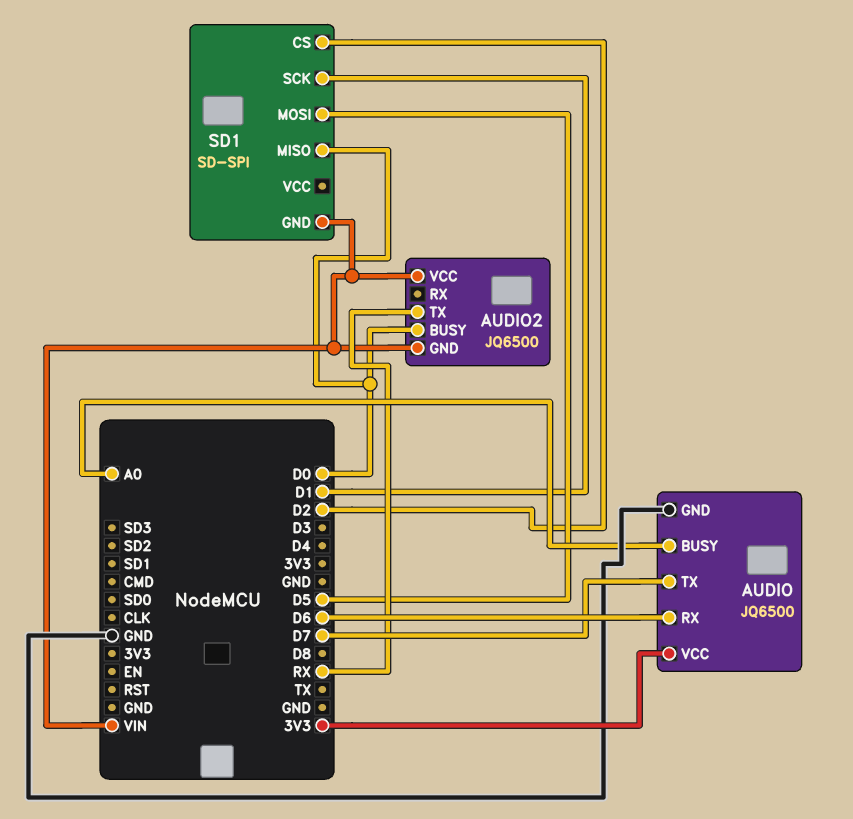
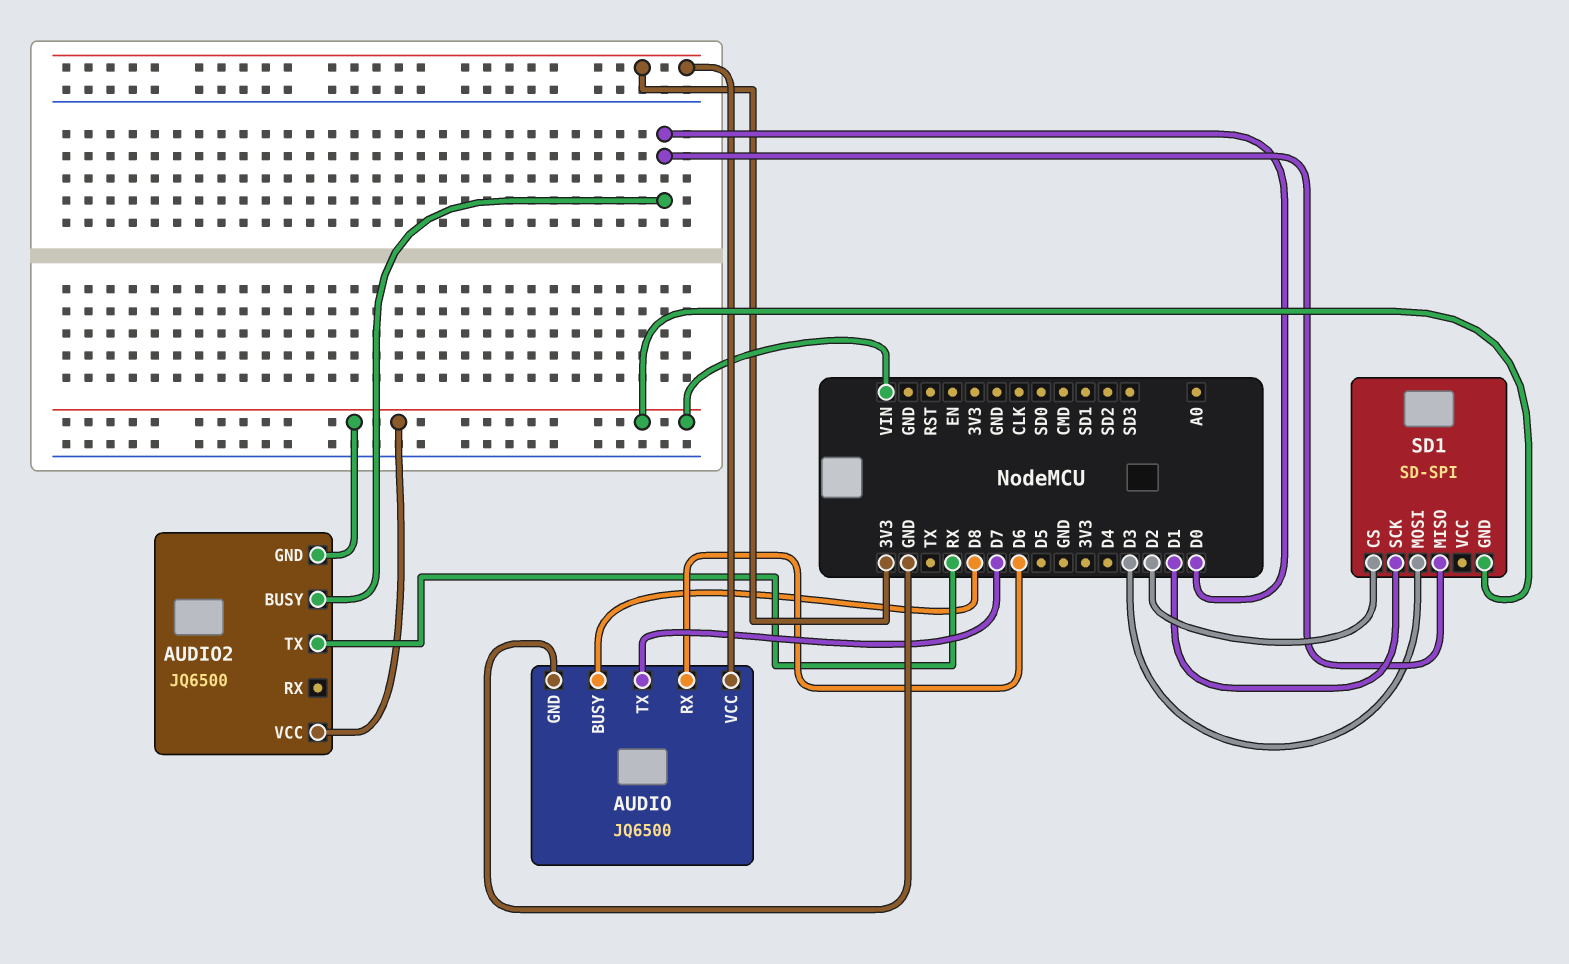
AUDIO pin BUSY: A0 -> D8
SD1 pin MOSI: D5 -> D3

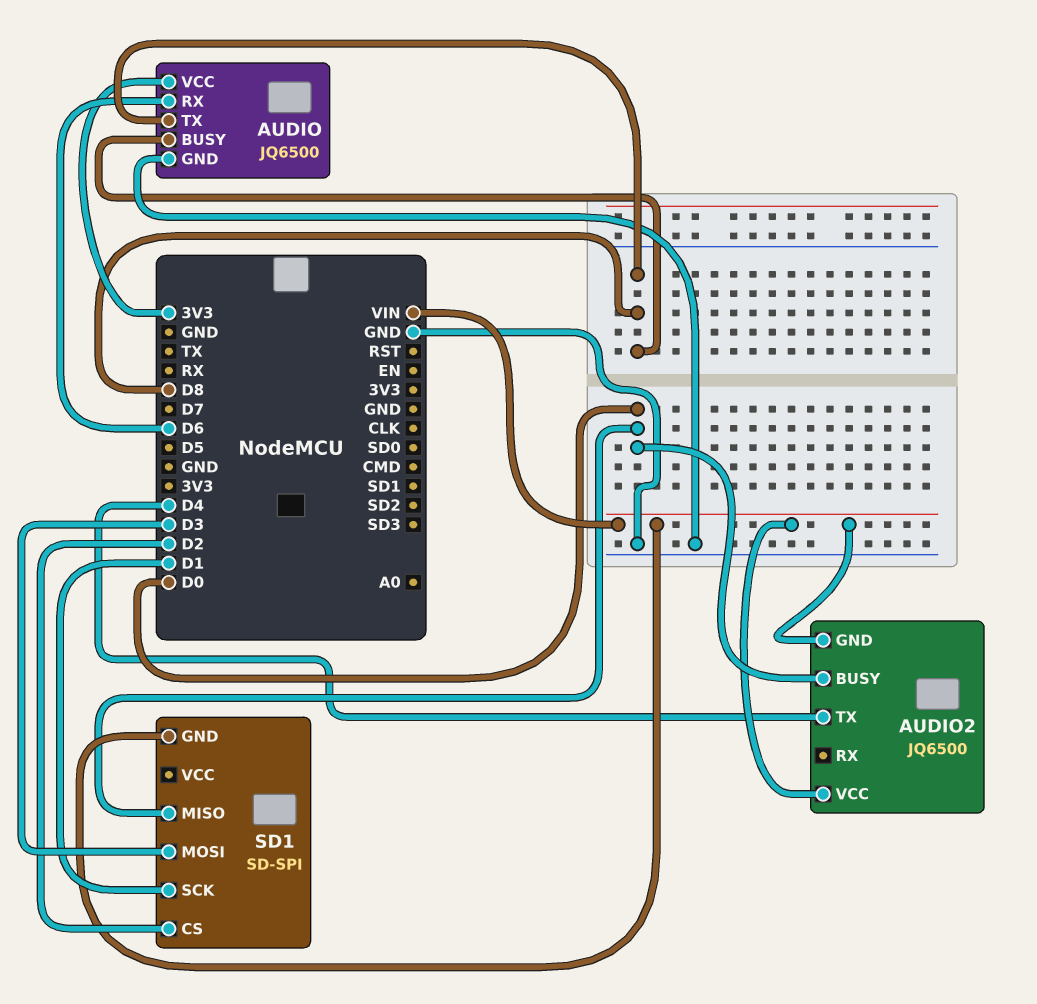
AUDIO pin TX: D7 -> D8
AUDIO2 pin TX: RX -> D4

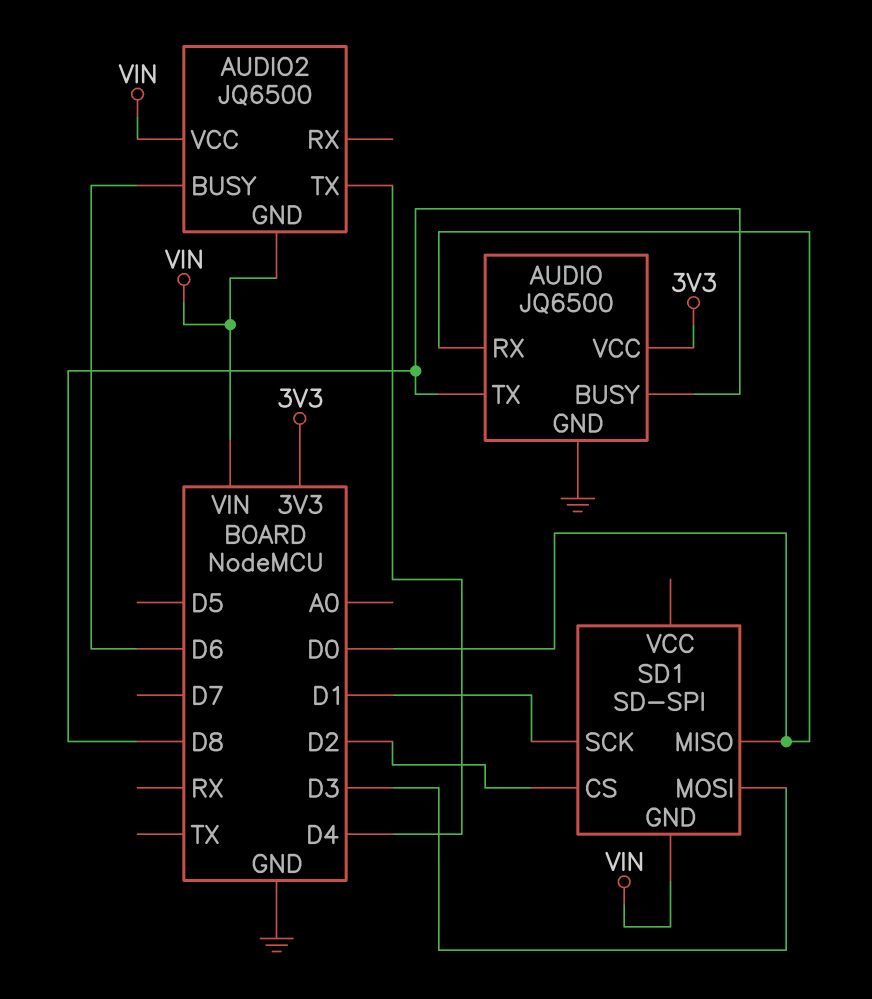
AUDIO pin RX: D6 -> D0
AUDIO2 pin BUSY: D0 -> D6

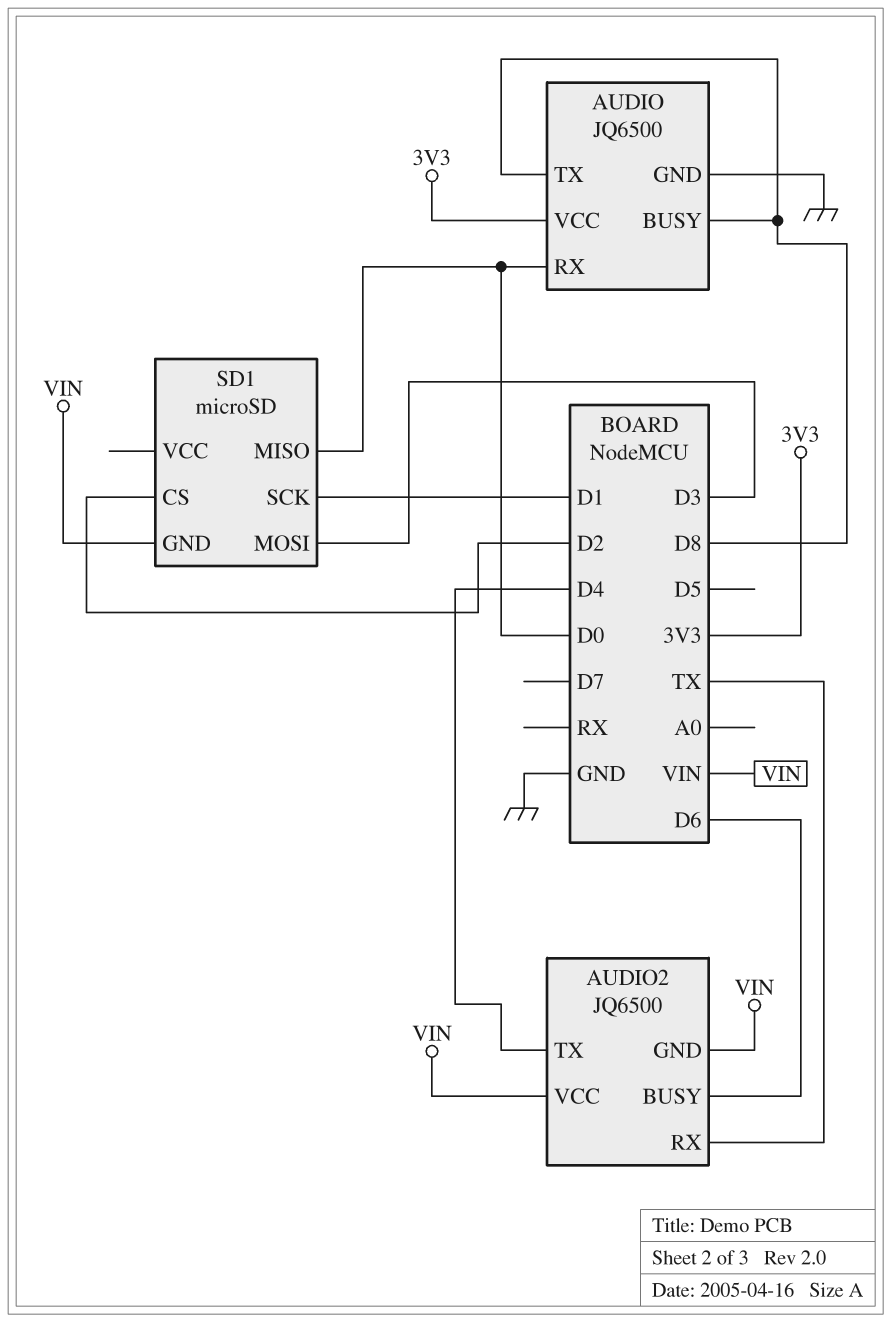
AUDIO2 pin RX: none -> TX
SD1: SD-SPI -> microSD

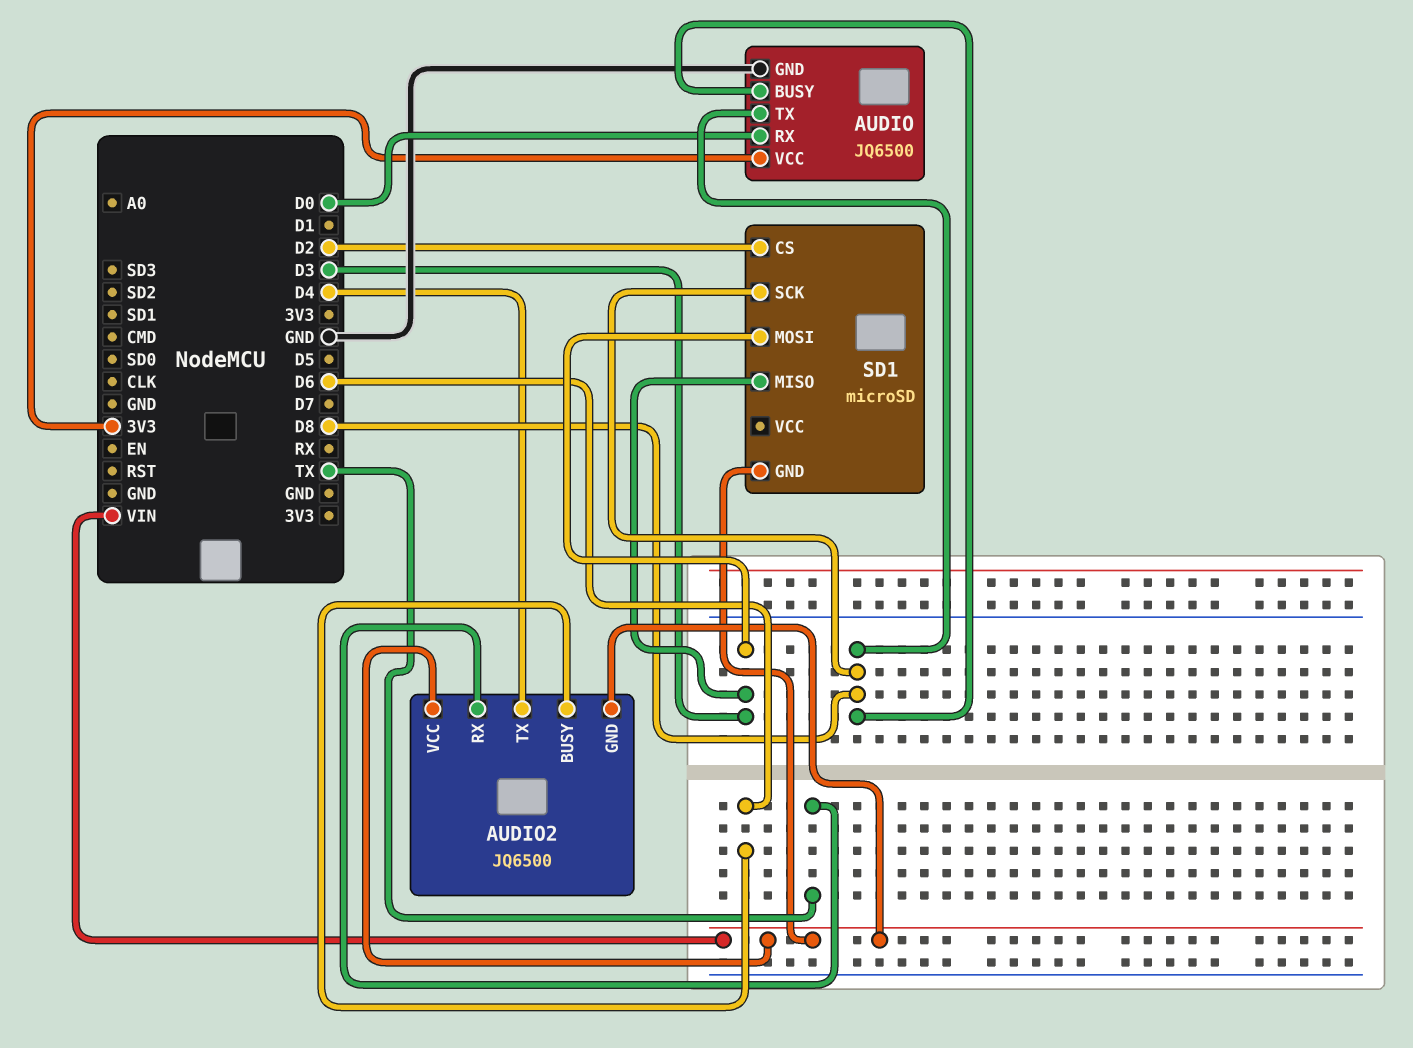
SD1 pin MISO: D0 -> D3
SD1 pin SCK: D1 -> D8

